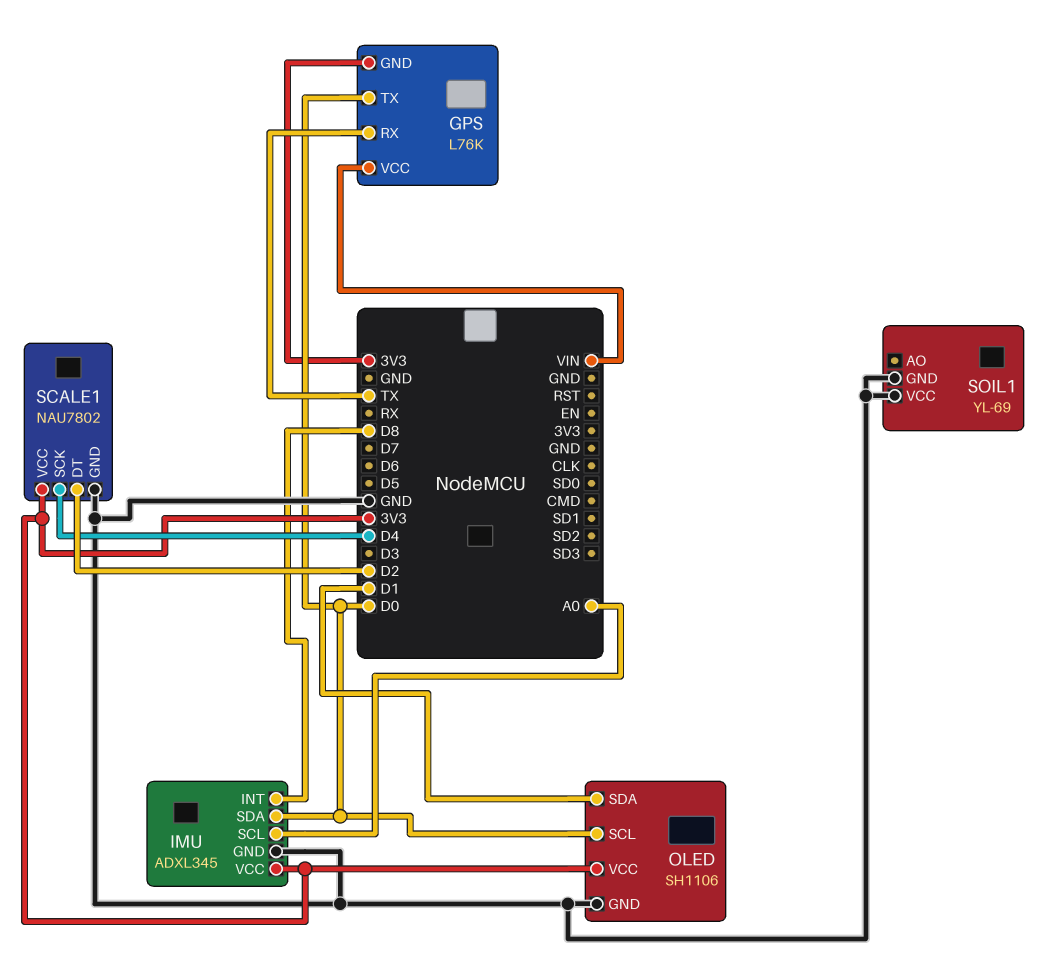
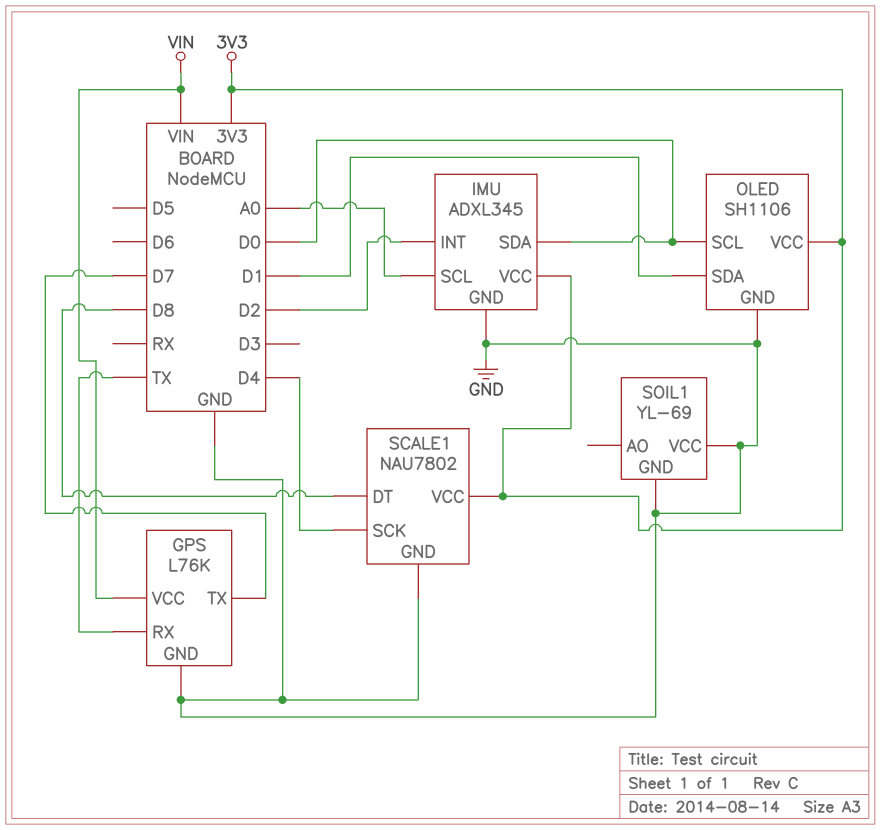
GPS pin GND: 3V3 -> GND
GPS pin TX: D0 -> D7
IMU pin INT: D8 -> D2
SCALE1 pin DT: D2 -> D8

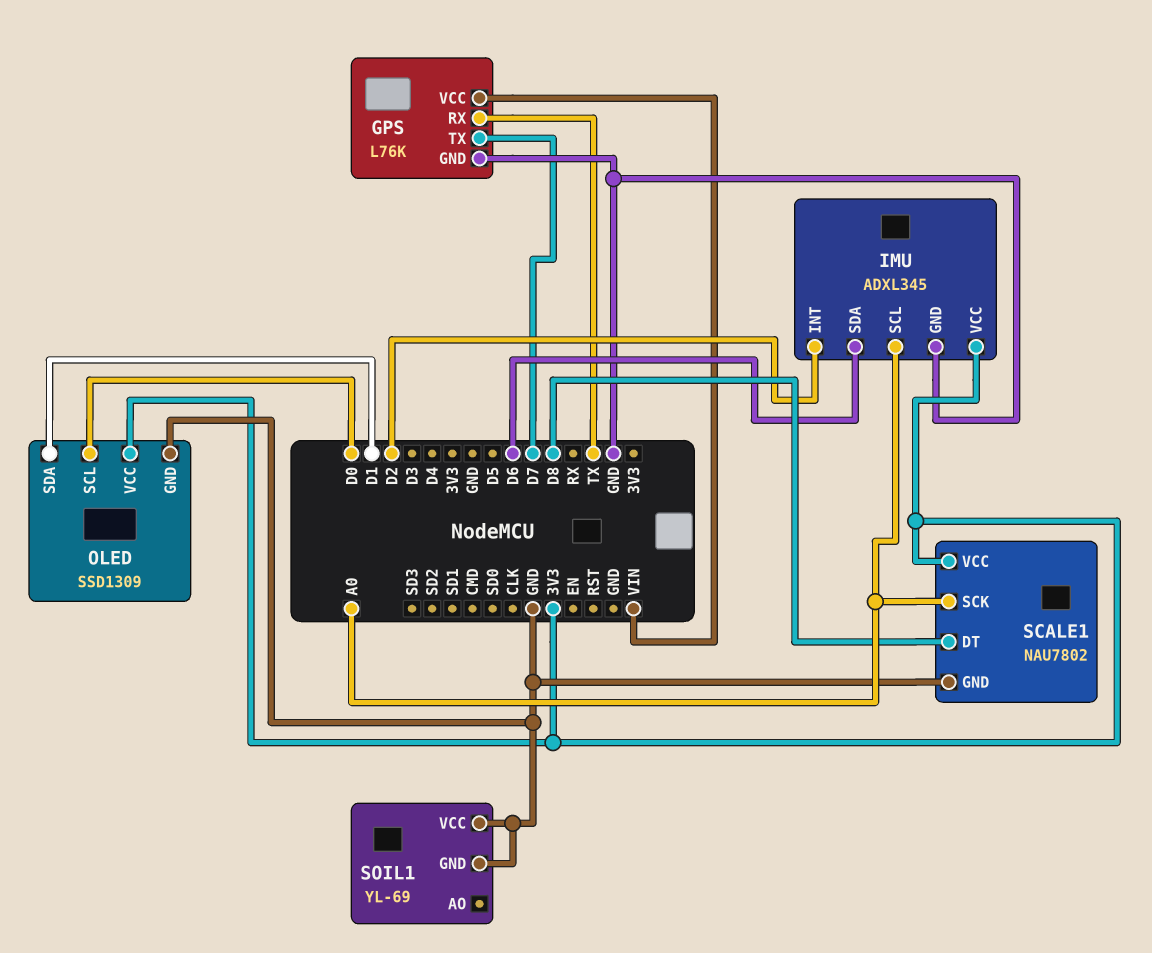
IMU pin SDA: D0 -> D6
OLED: SH1106 -> SSD1309
SCALE1 pin SCK: D4 -> A0

